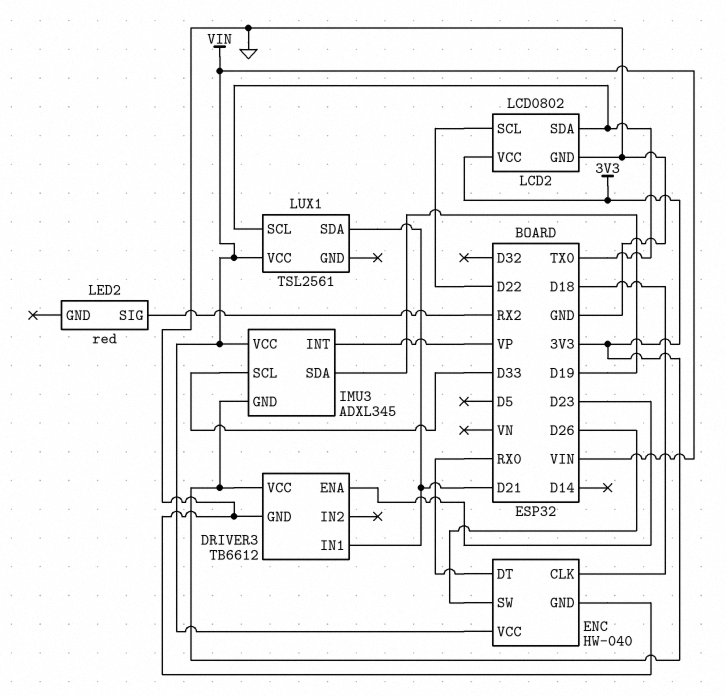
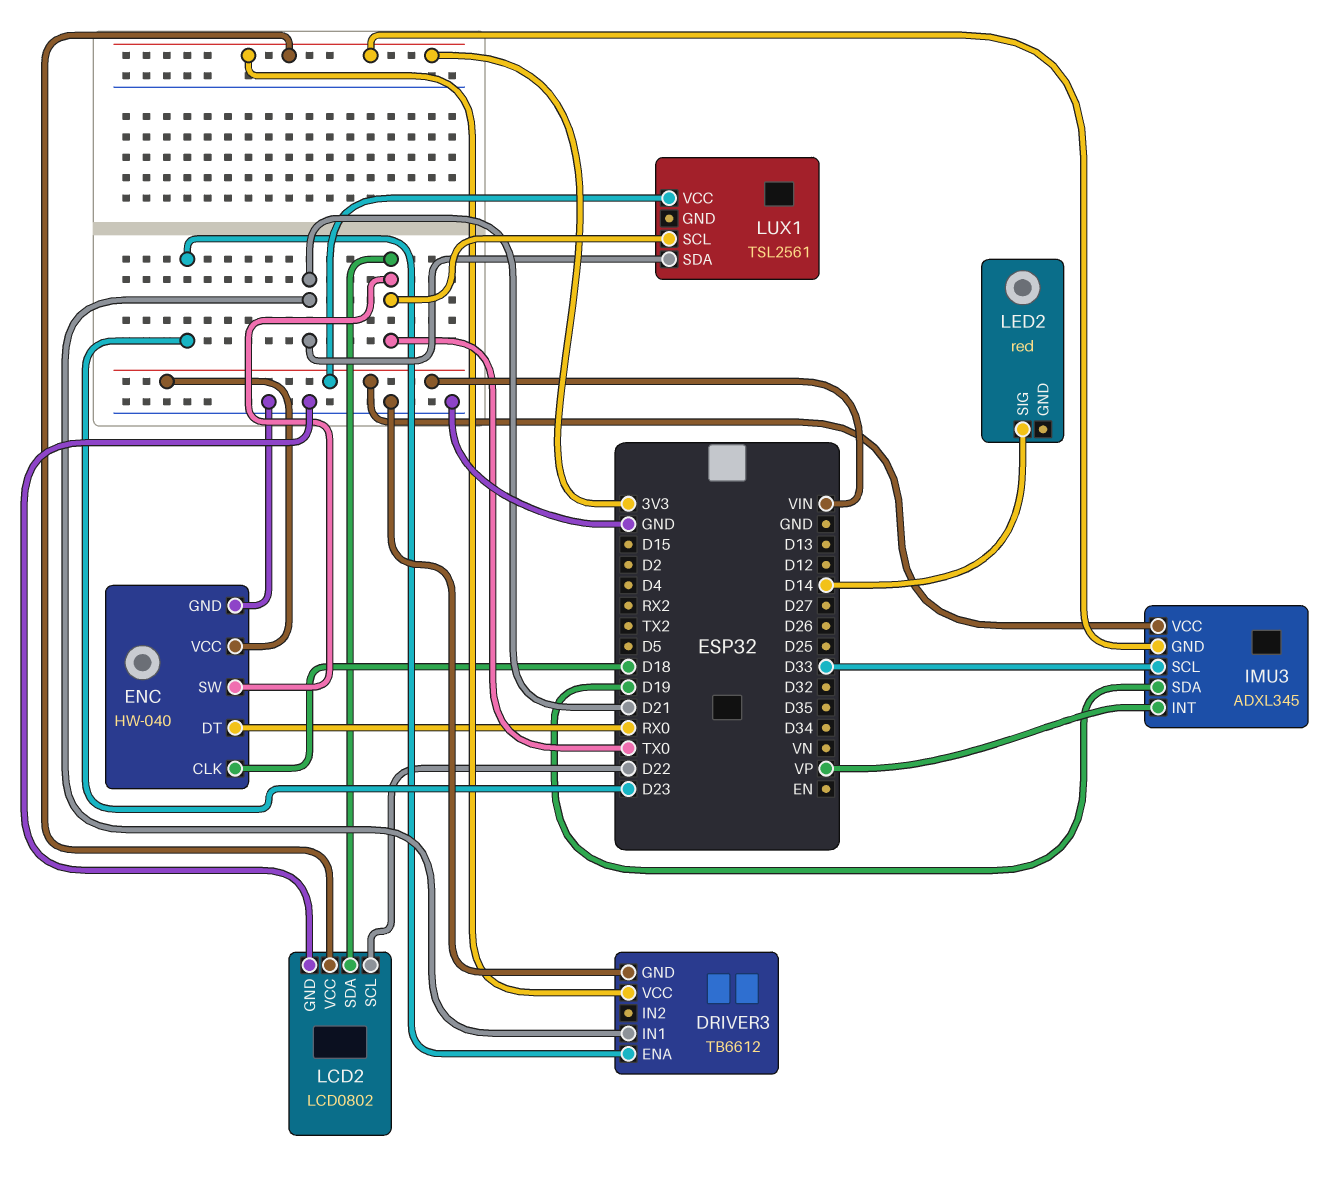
ENC pin SW: D26 -> TX0
LED2 pin SIG: RX2 -> D14

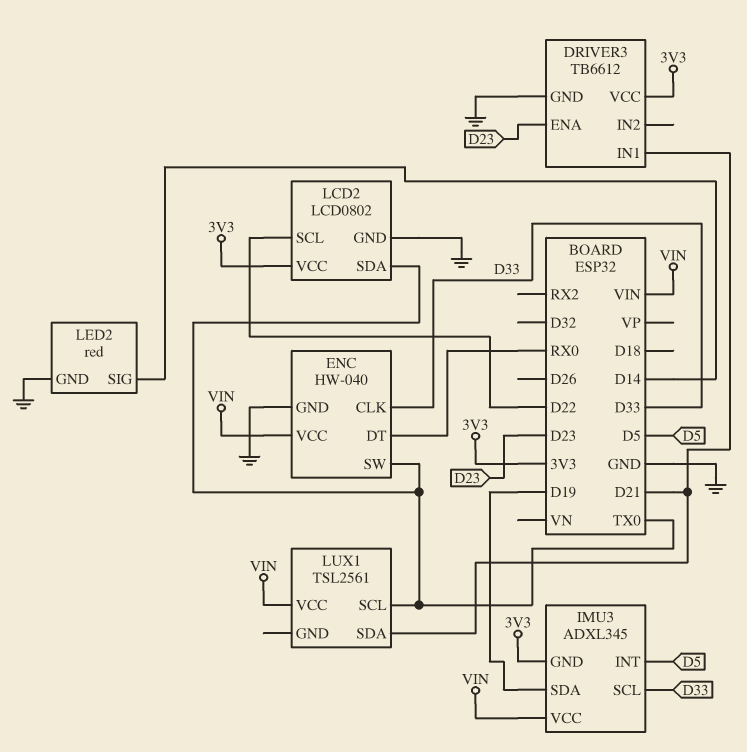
ENC pin CLK: D18 -> D33
IMU3 pin INT: VP -> D5
LED2 pin GND: none -> GND

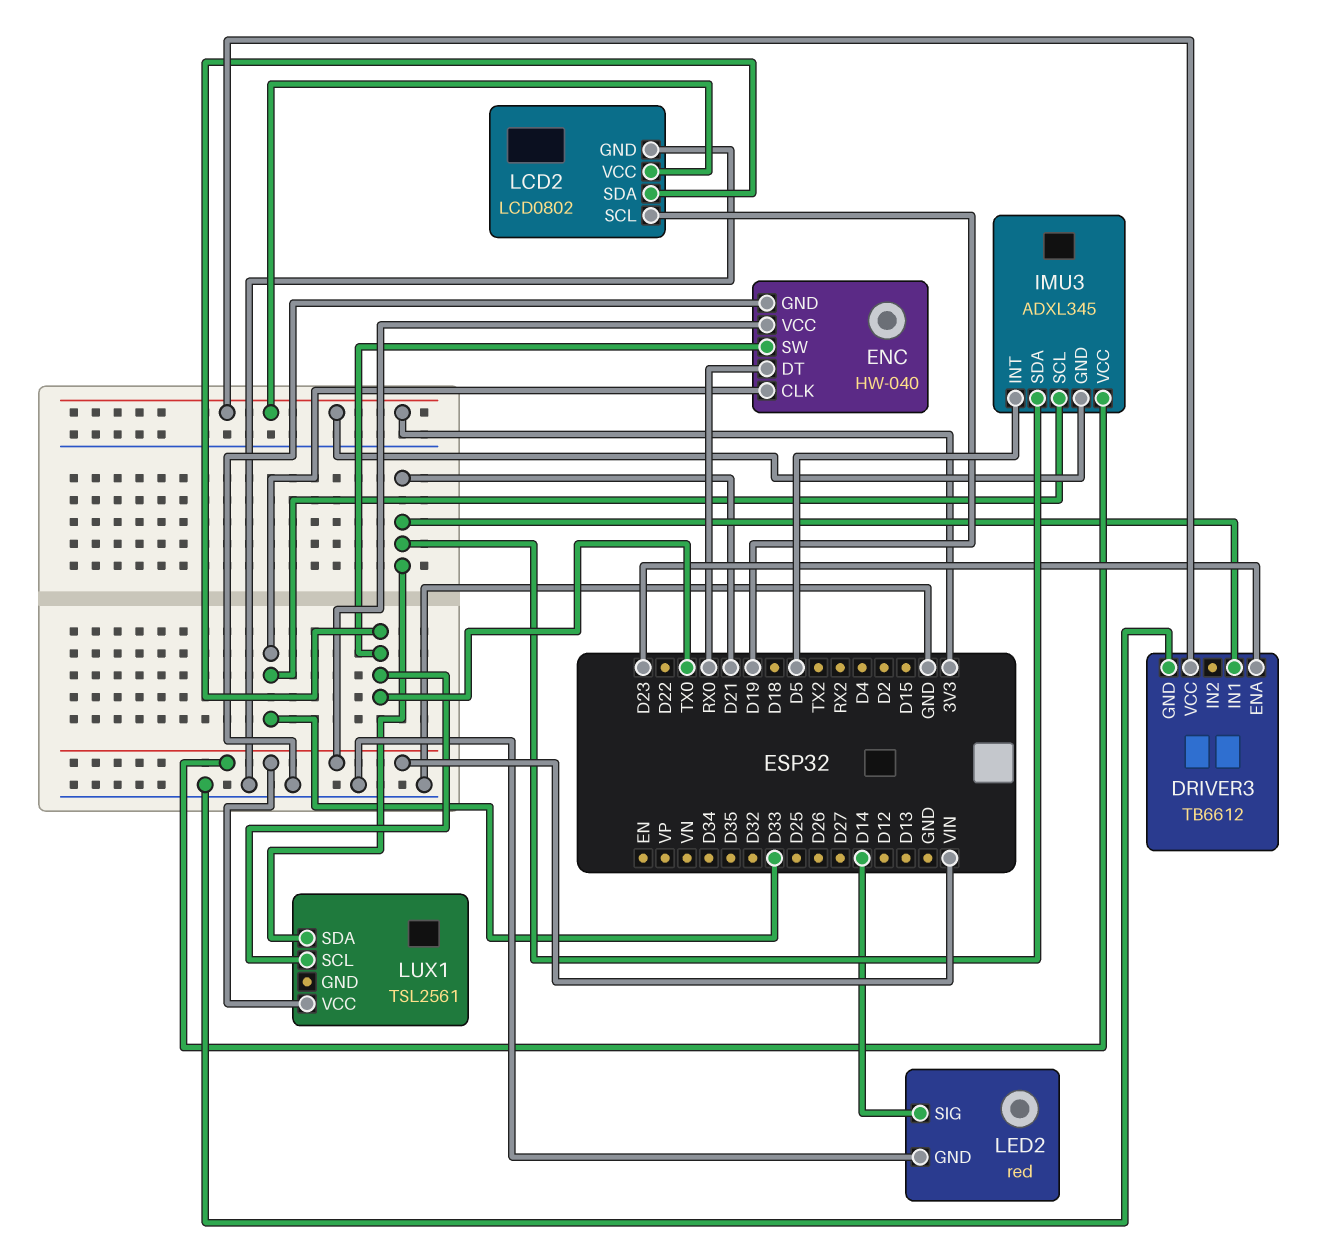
IMU3 pin SDA: D19 -> D21
LCD2 pin SCL: D22 -> D19

